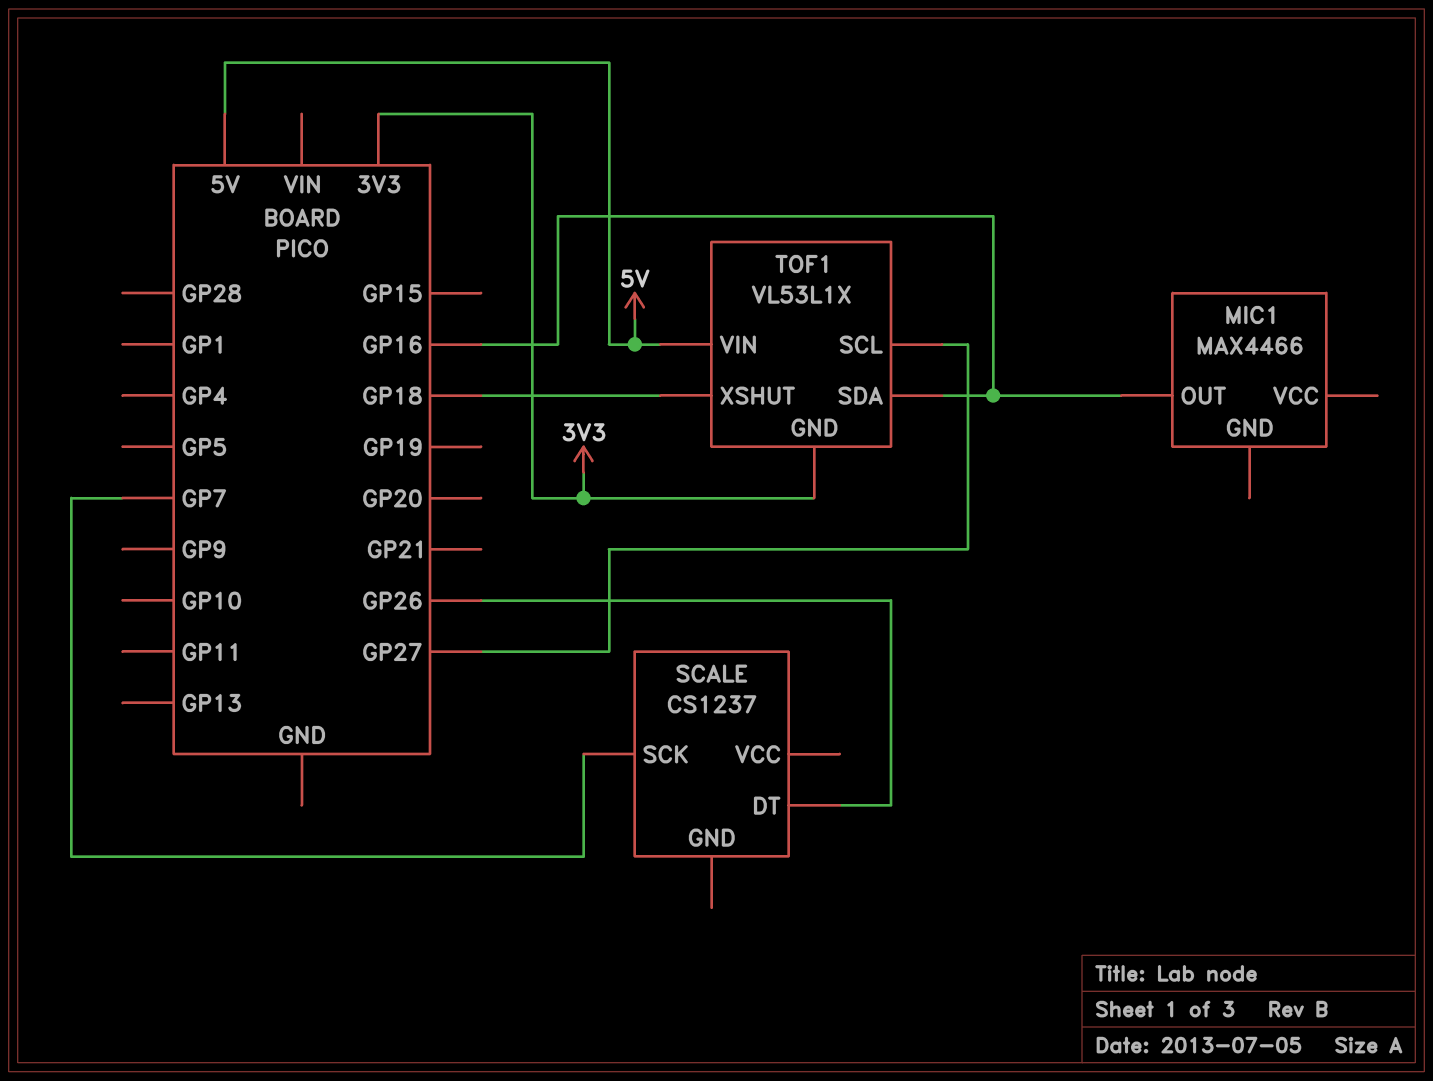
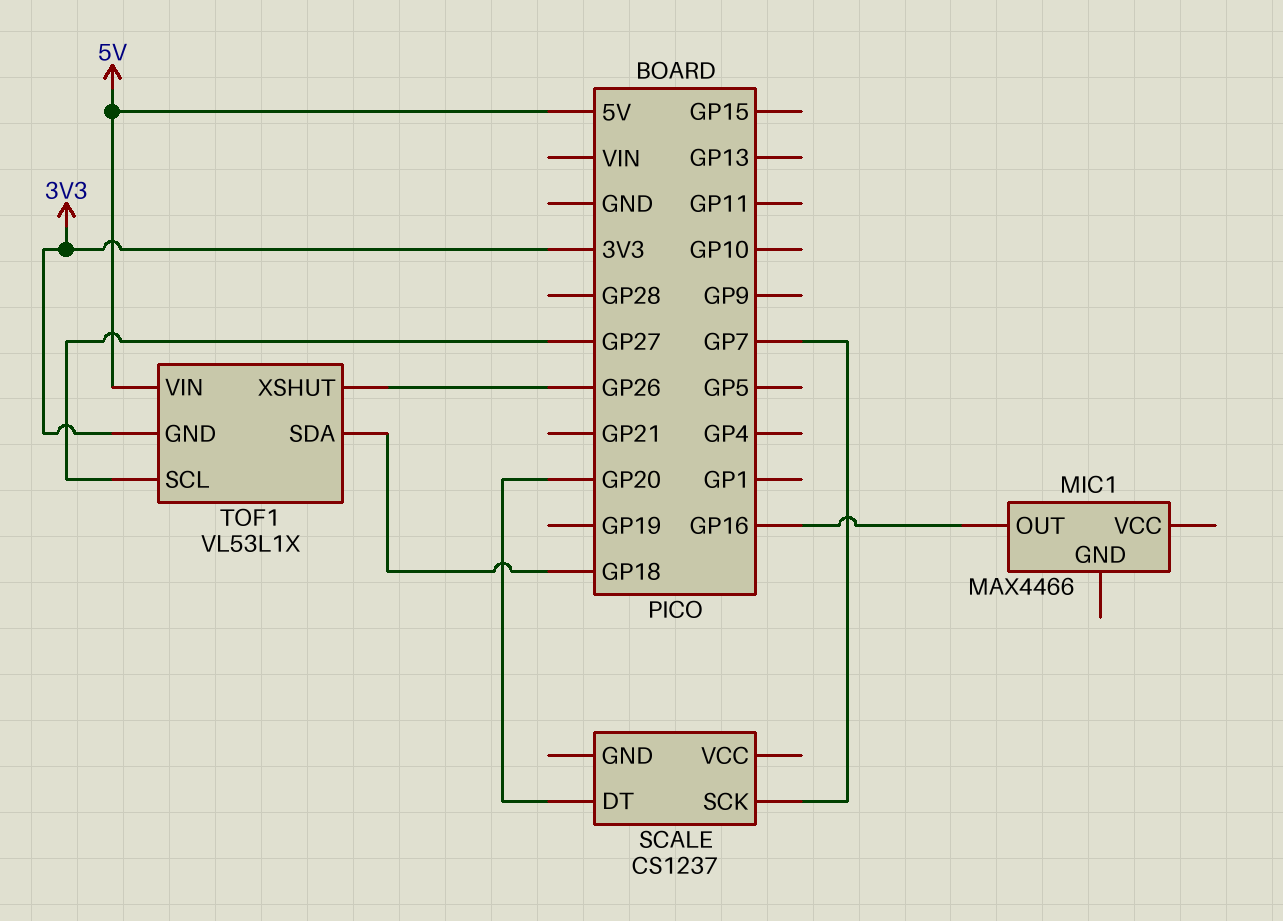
SCALE pin DT: GP26 -> GP20
TOF1 pin SDA: GP16 -> GP18
TOF1 pin XSHUT: GP18 -> GP26

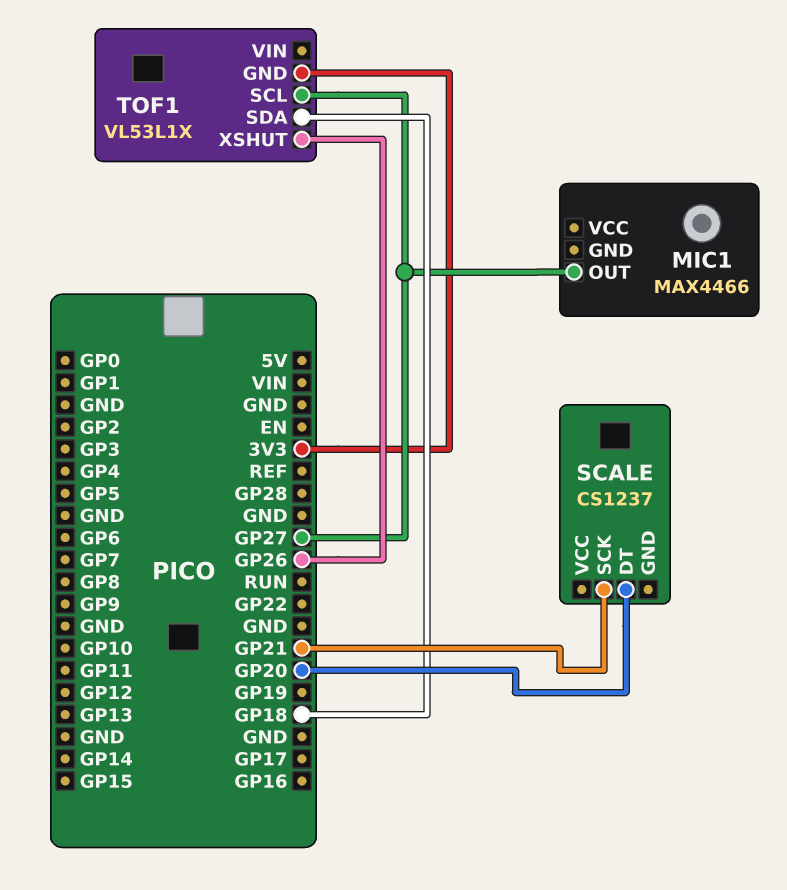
MIC1 pin OUT: GP16 -> GP27
SCALE pin SCK: GP7 -> GP21
TOF1 pin VIN: 5V -> none

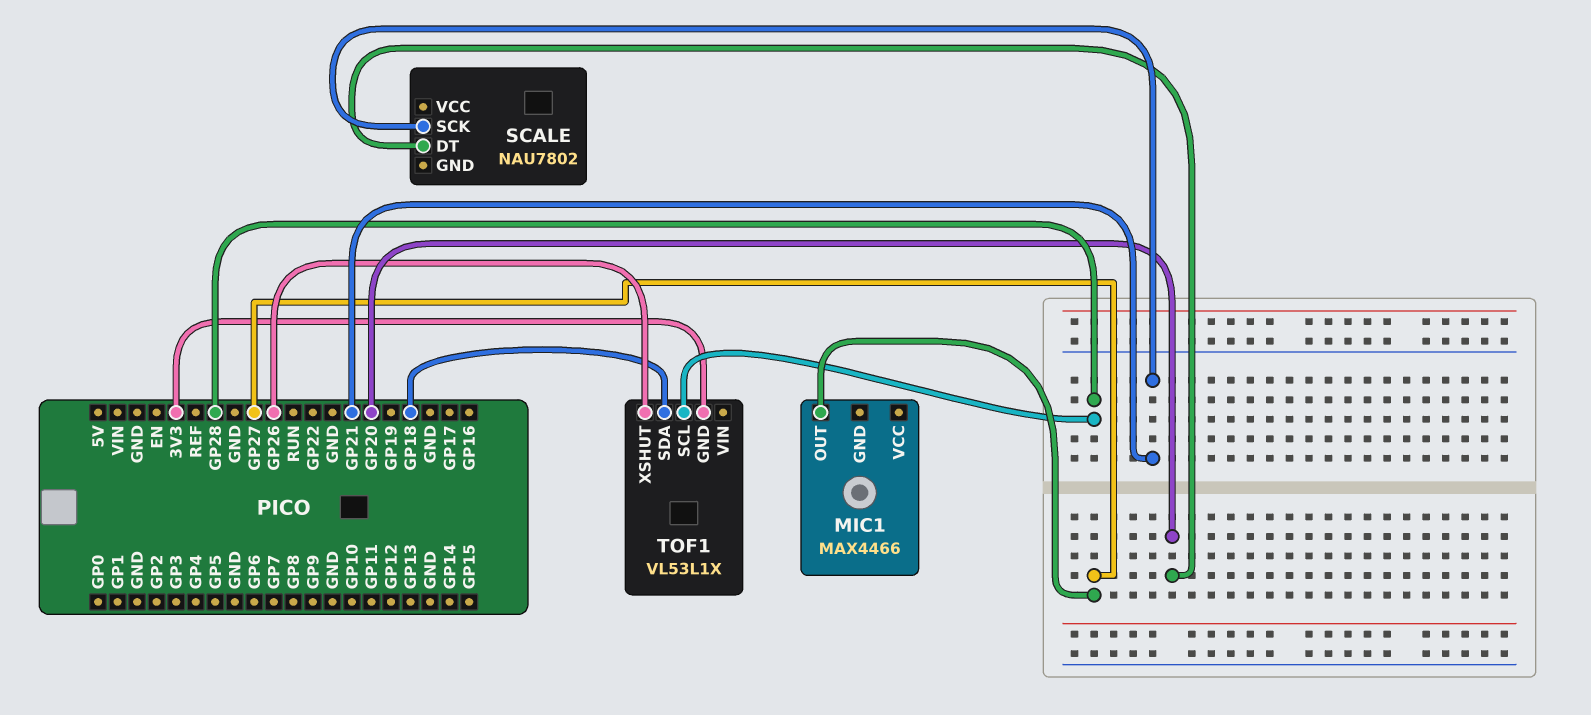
SCALE: CS1237 -> NAU7802
TOF1 pin SCL: GP27 -> GP28

